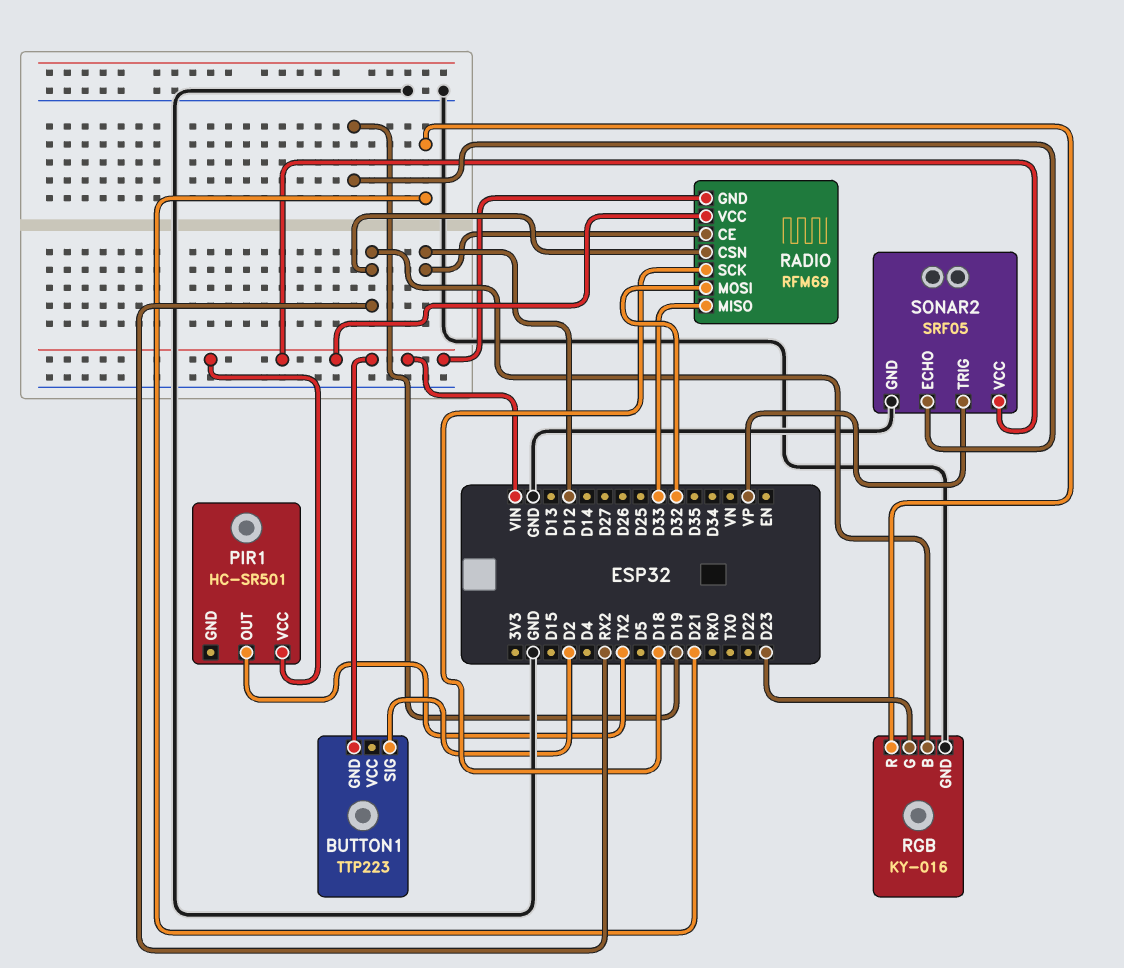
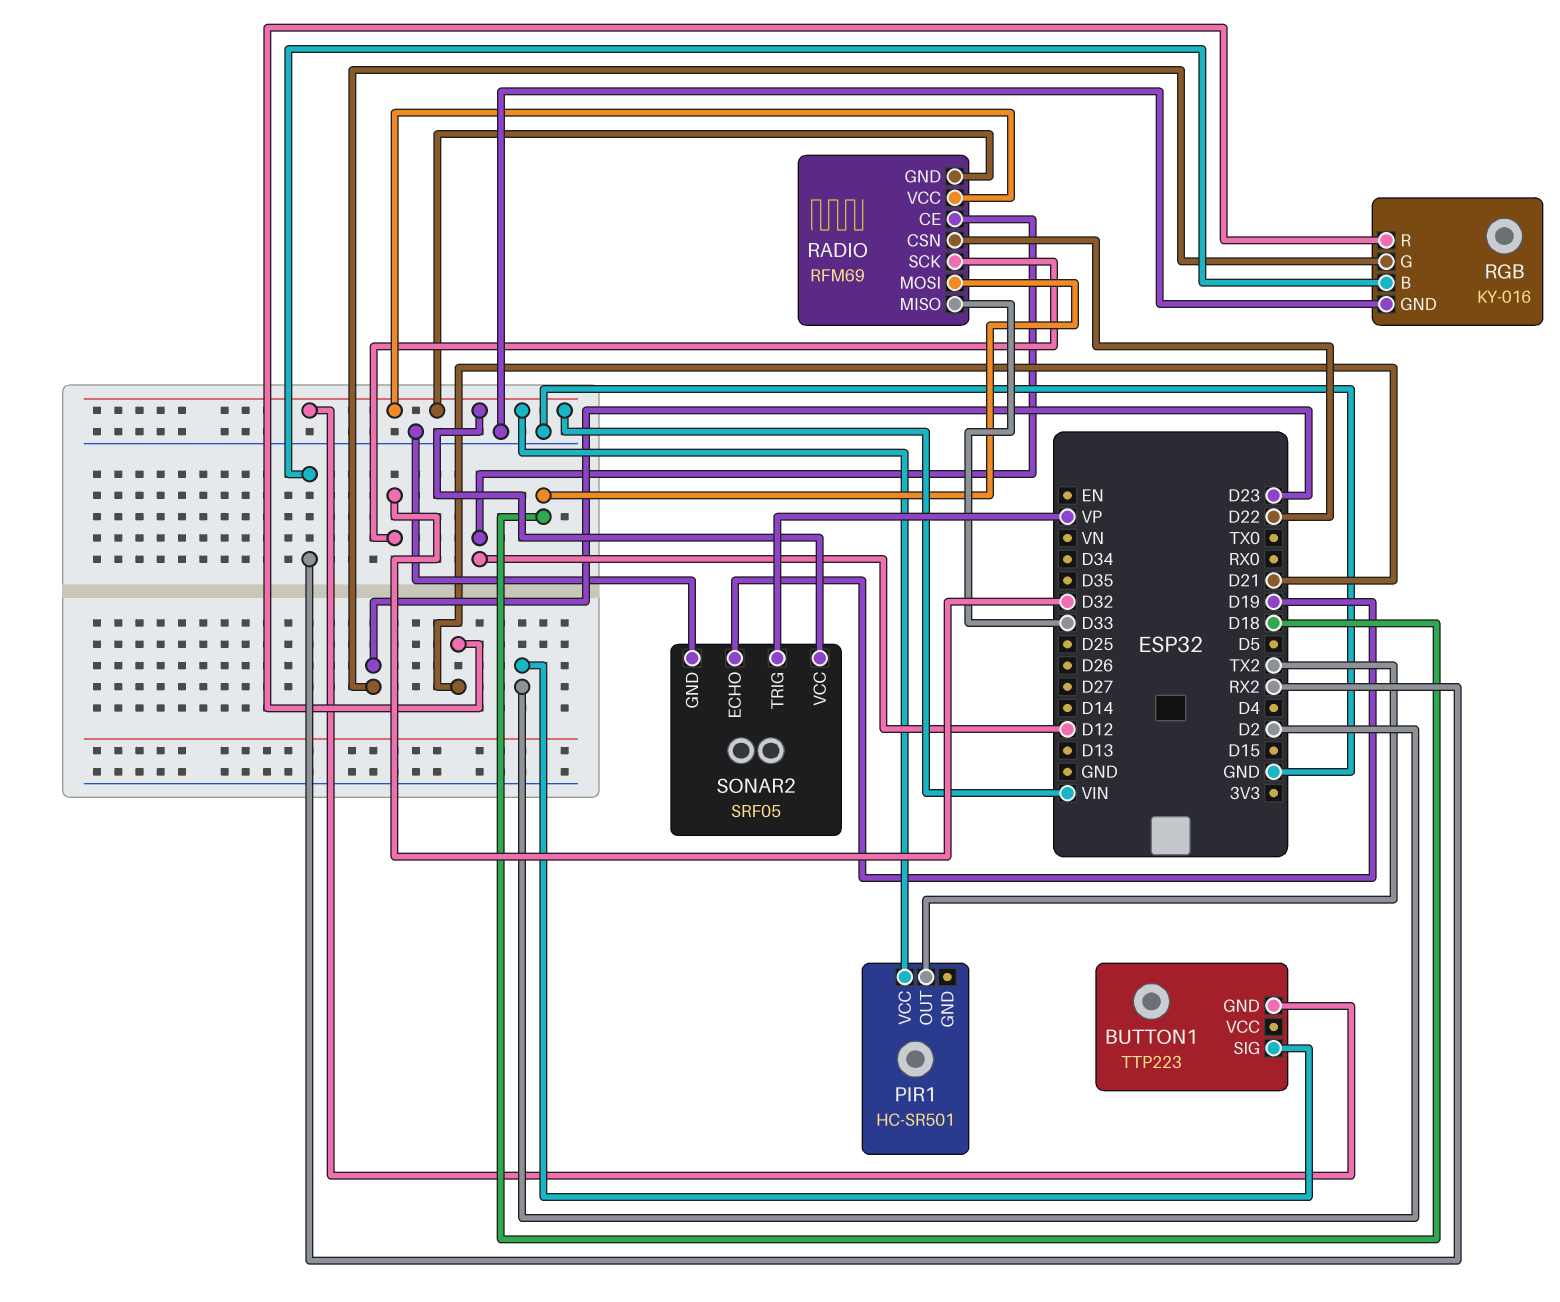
RADIO pin CSN: RX2 -> D22
RADIO pin MOSI: D32 -> D18
RADIO pin SCK: D18 -> D32

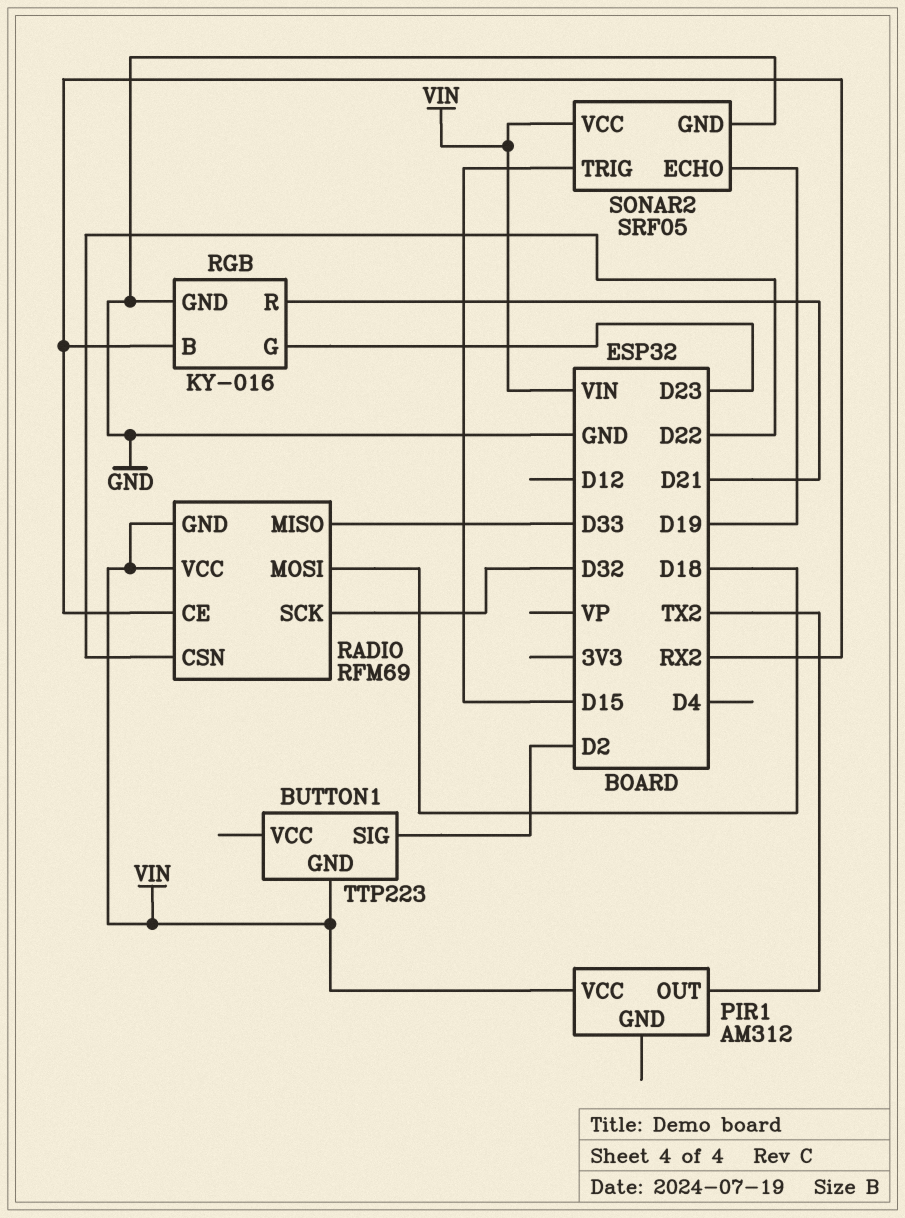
PIR1: HC-SR501 -> AM312
RADIO pin CE: D12 -> RX2
SONAR2 pin TRIG: VP -> D15

